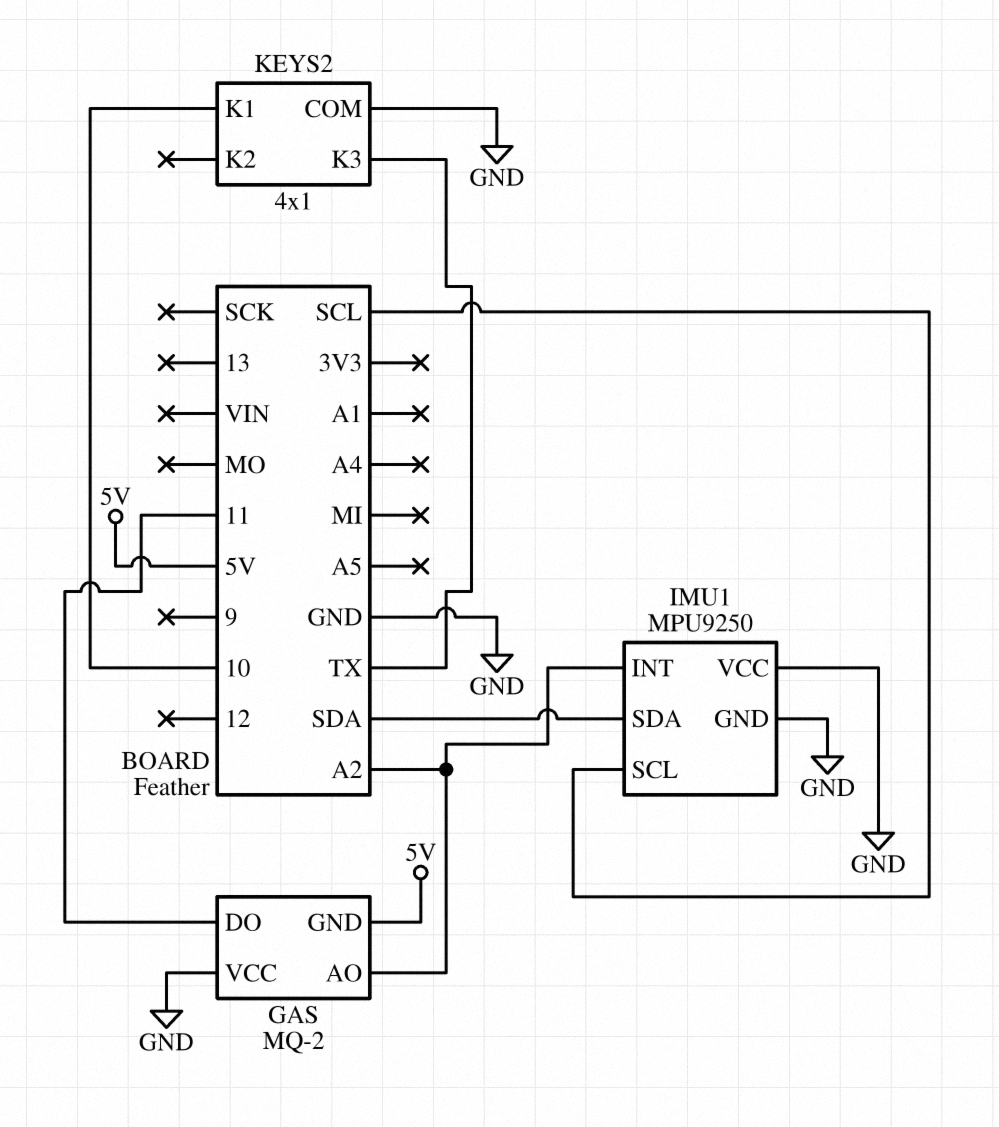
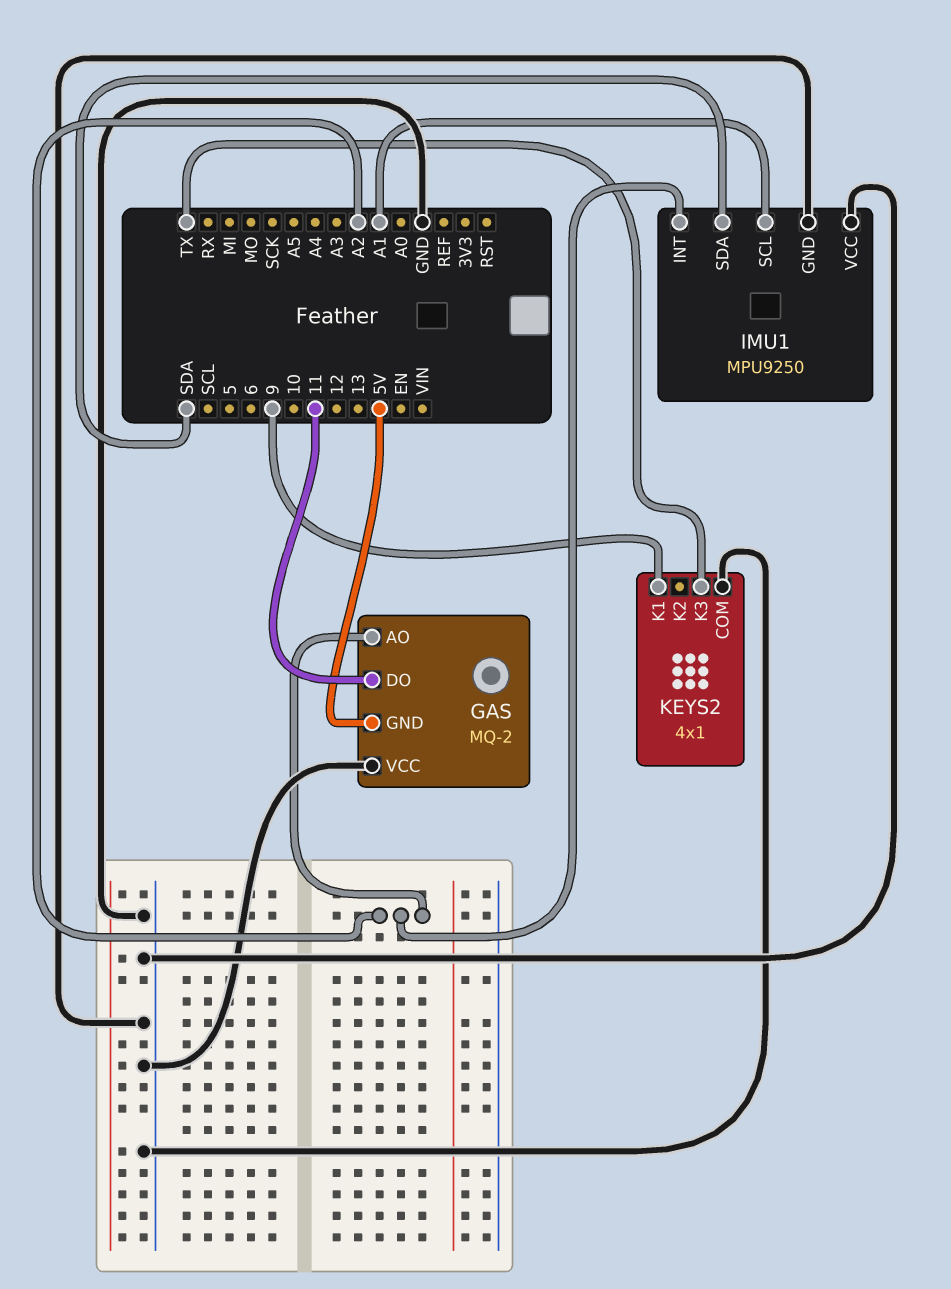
IMU1 pin SCL: SCL -> A1
KEYS2 pin K1: 10 -> 9

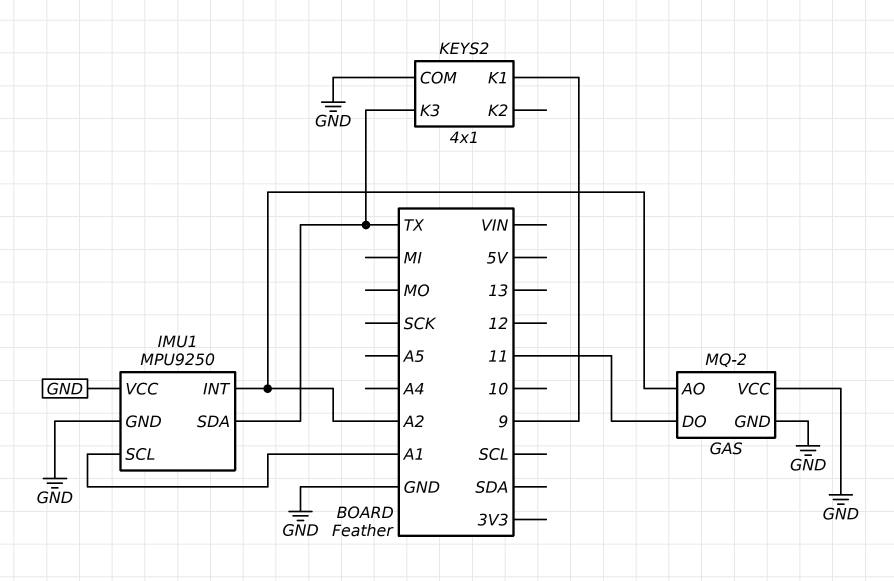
GAS pin GND: 5V -> GND
IMU1 pin SDA: SDA -> TX

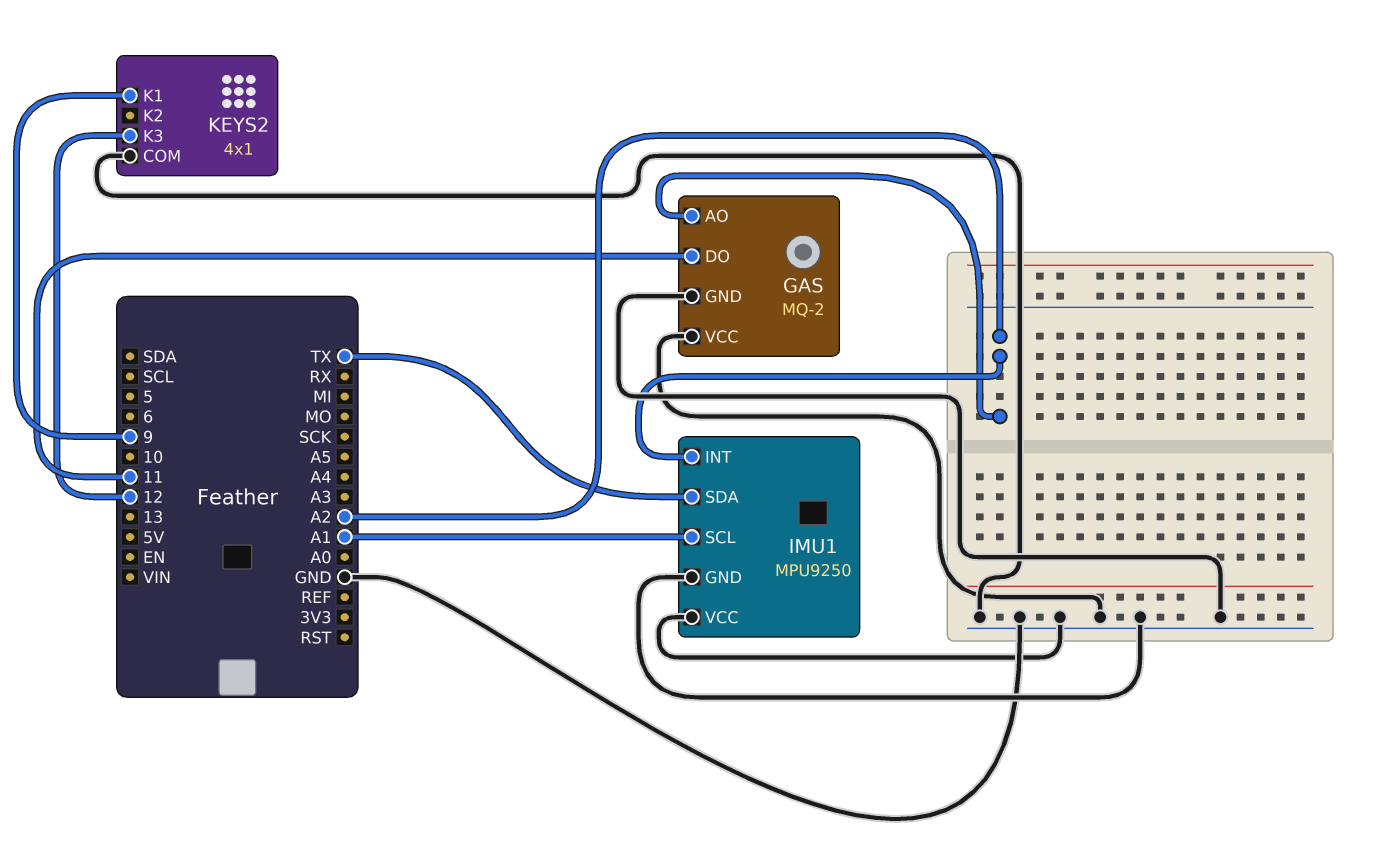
KEYS2 pin K3: TX -> 12

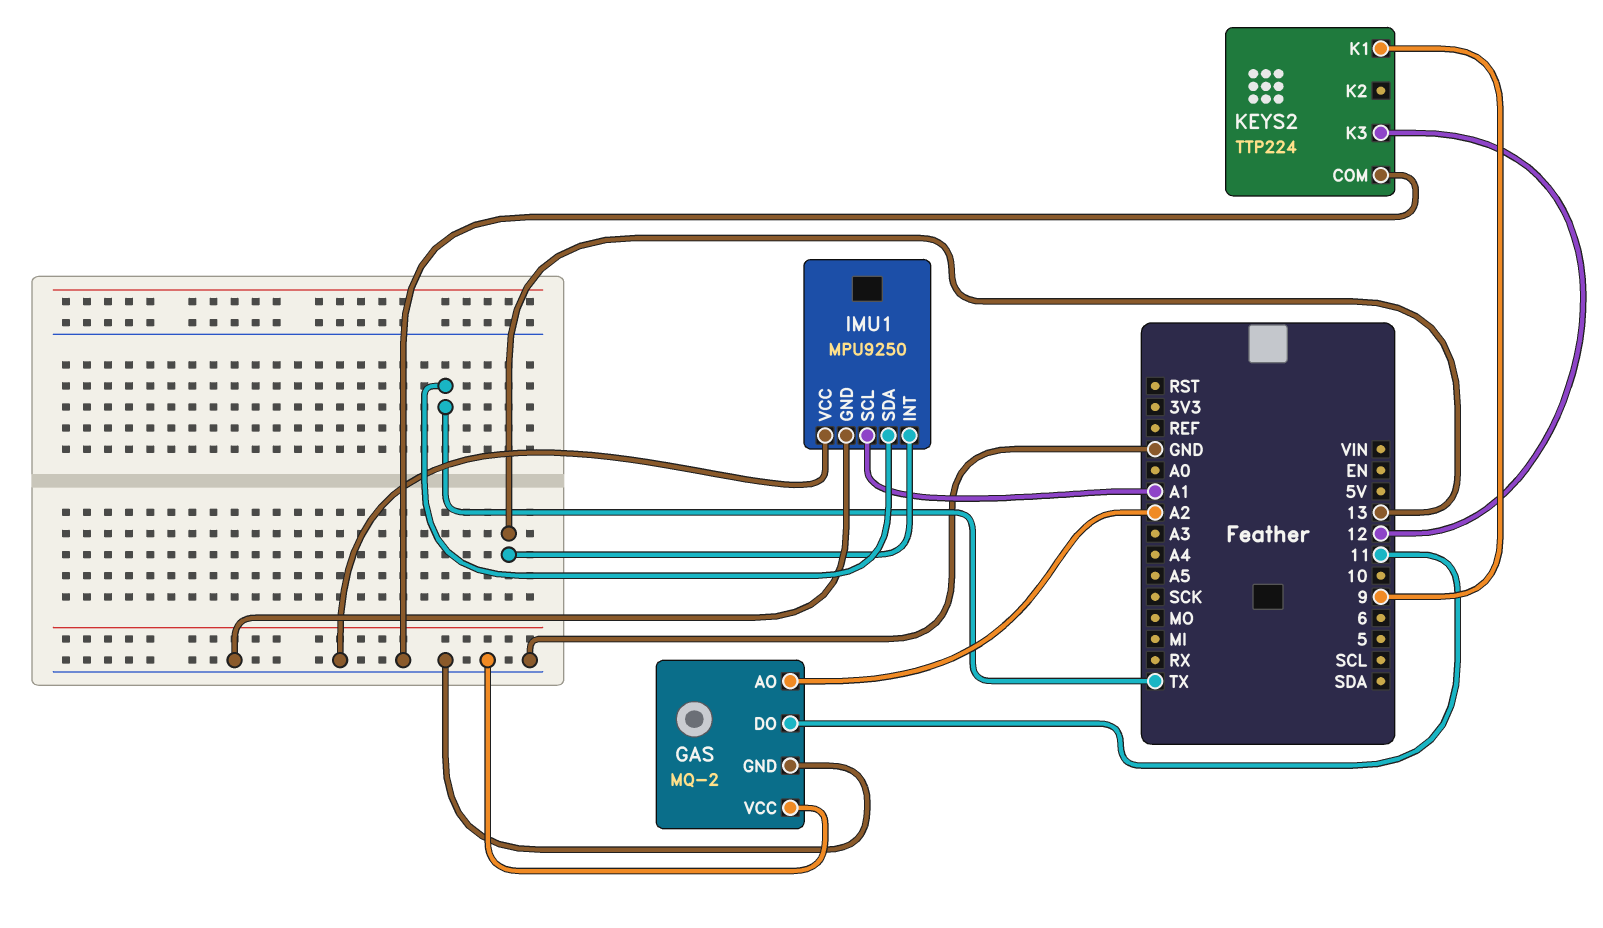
IMU1 pin INT: A2 -> 13
KEYS2: 4x1 -> TTP224

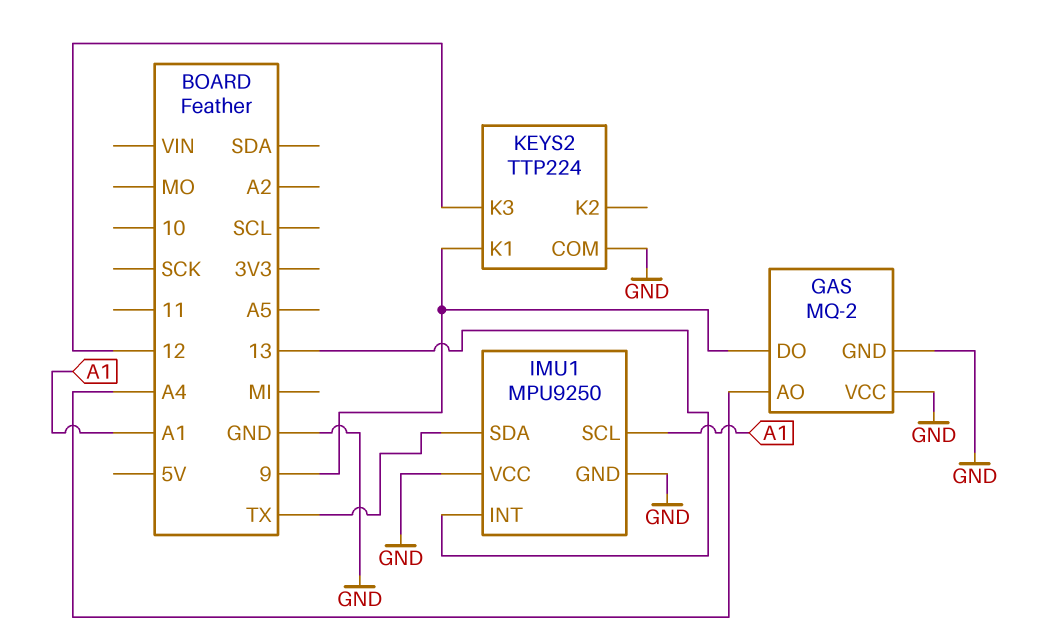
GAS pin AO: A2 -> A4
GAS pin DO: 11 -> 9

